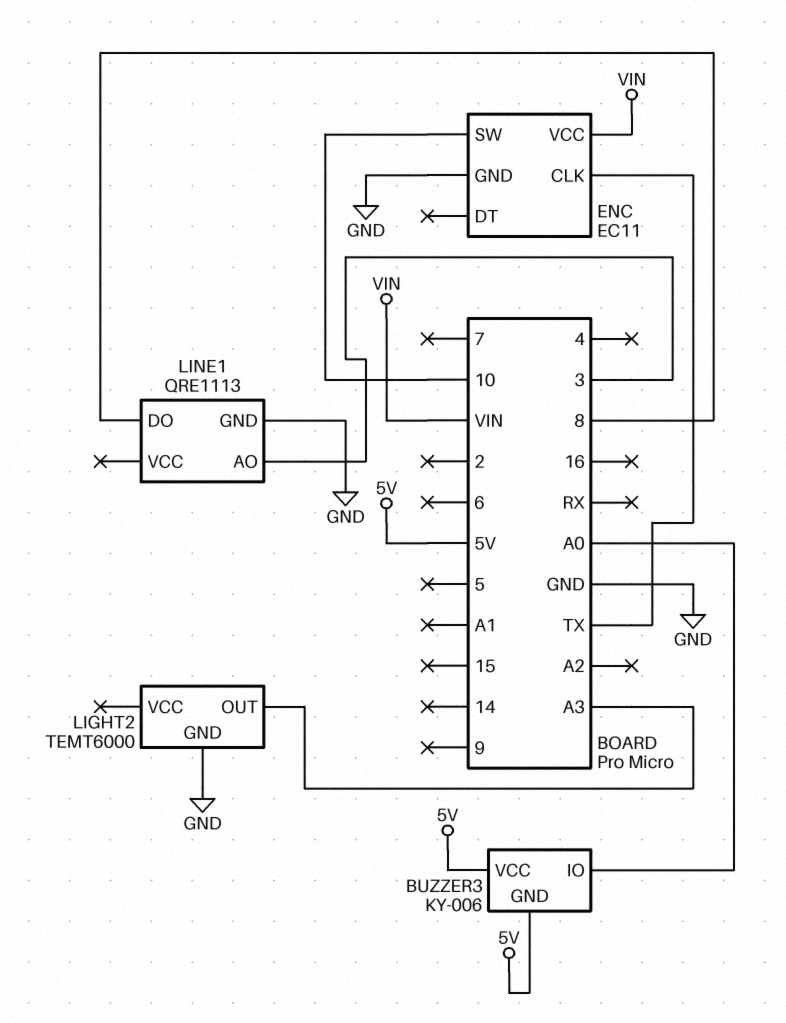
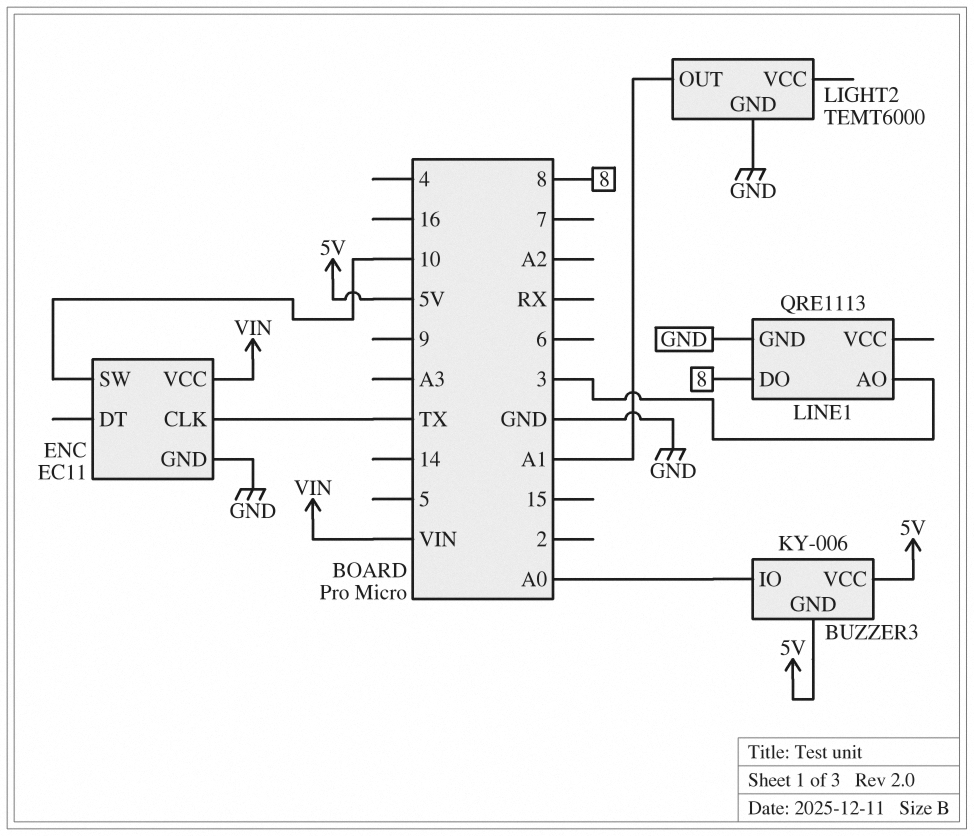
LIGHT2 pin OUT: A3 -> A1

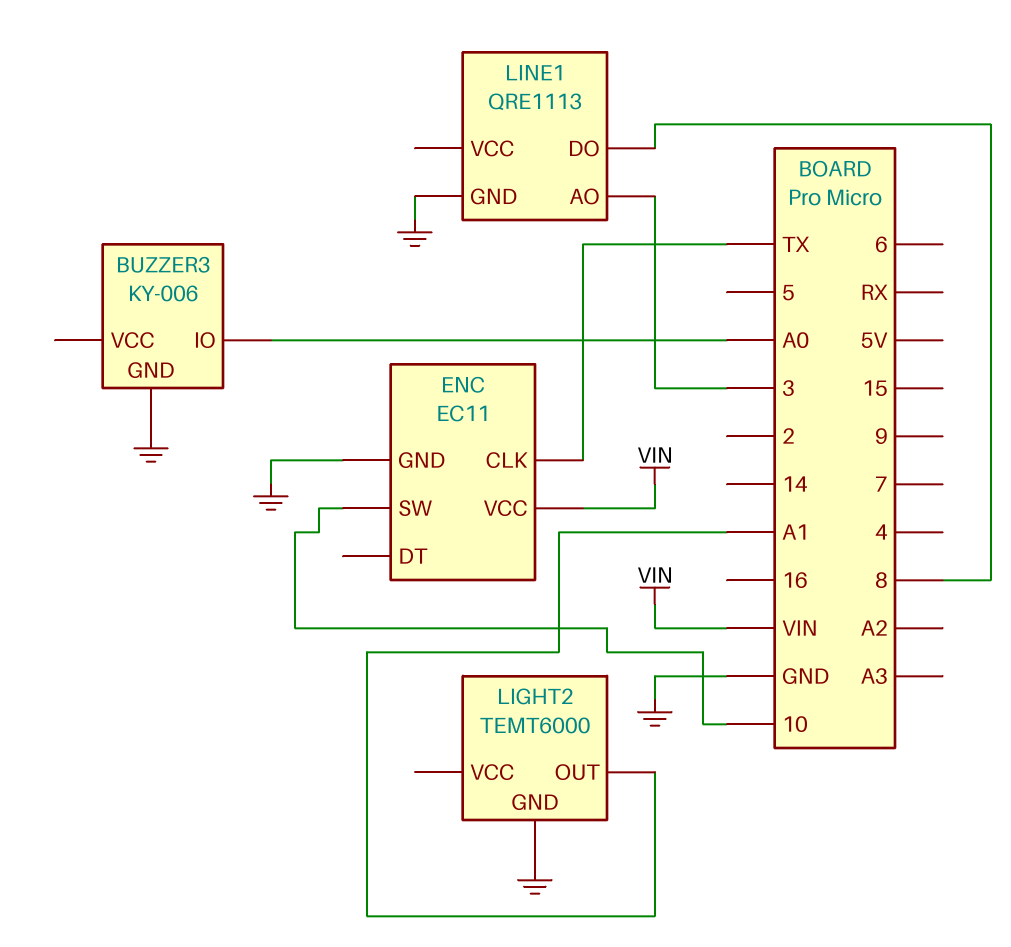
BUZZER3 pin GND: 5V -> GND
BUZZER3 pin VCC: 5V -> none

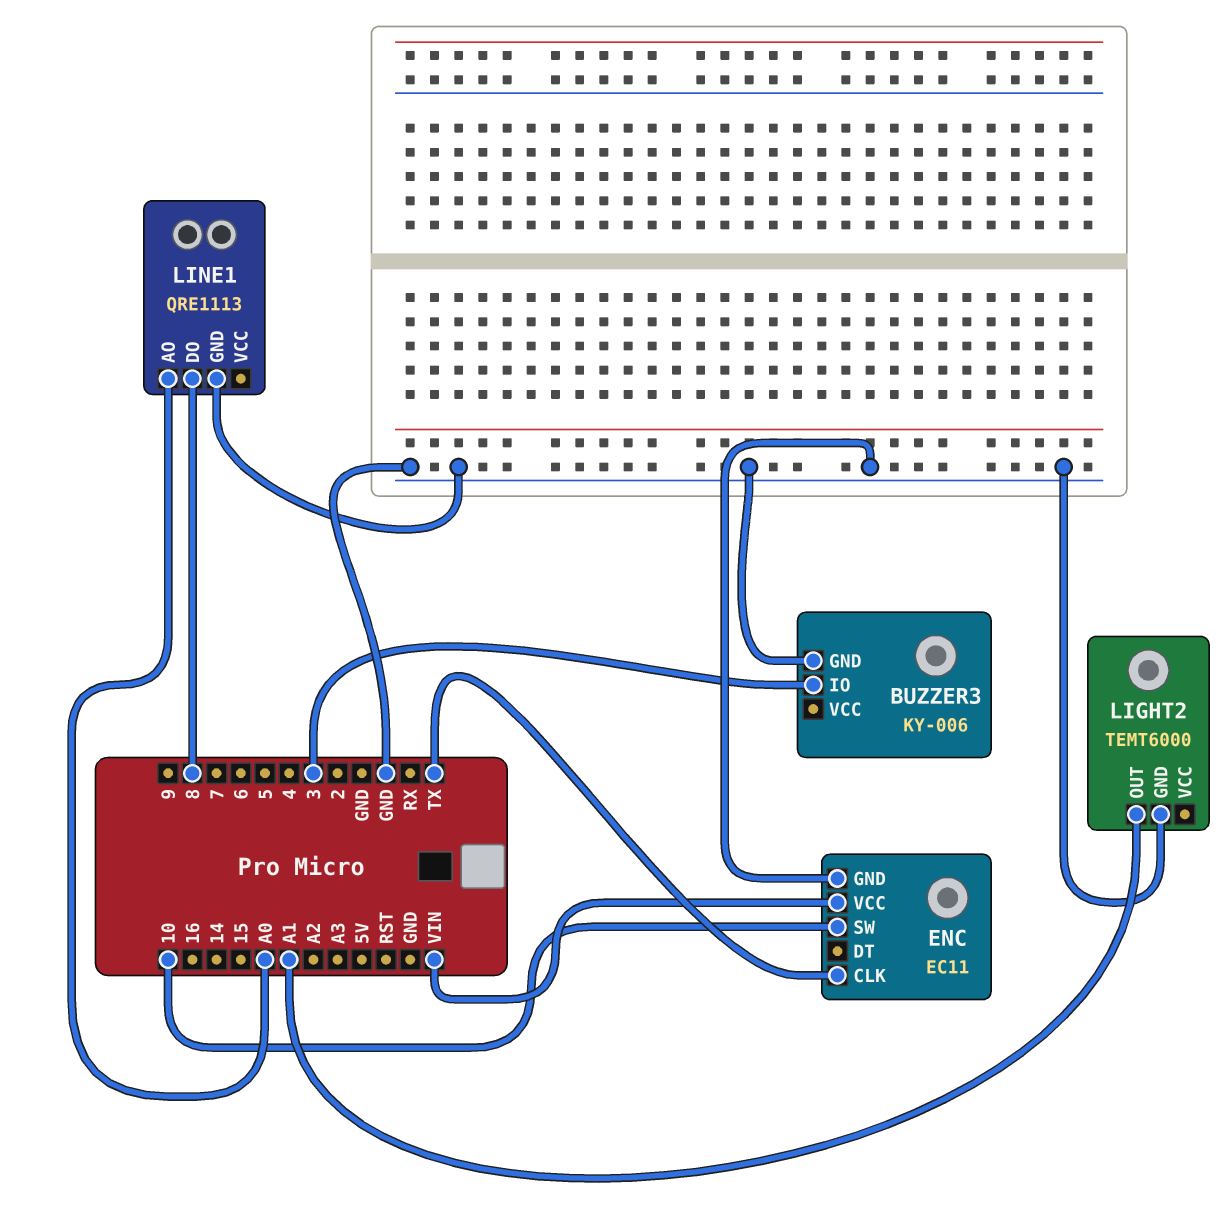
BUZZER3 pin IO: A0 -> 3
LINE1 pin AO: 3 -> A0

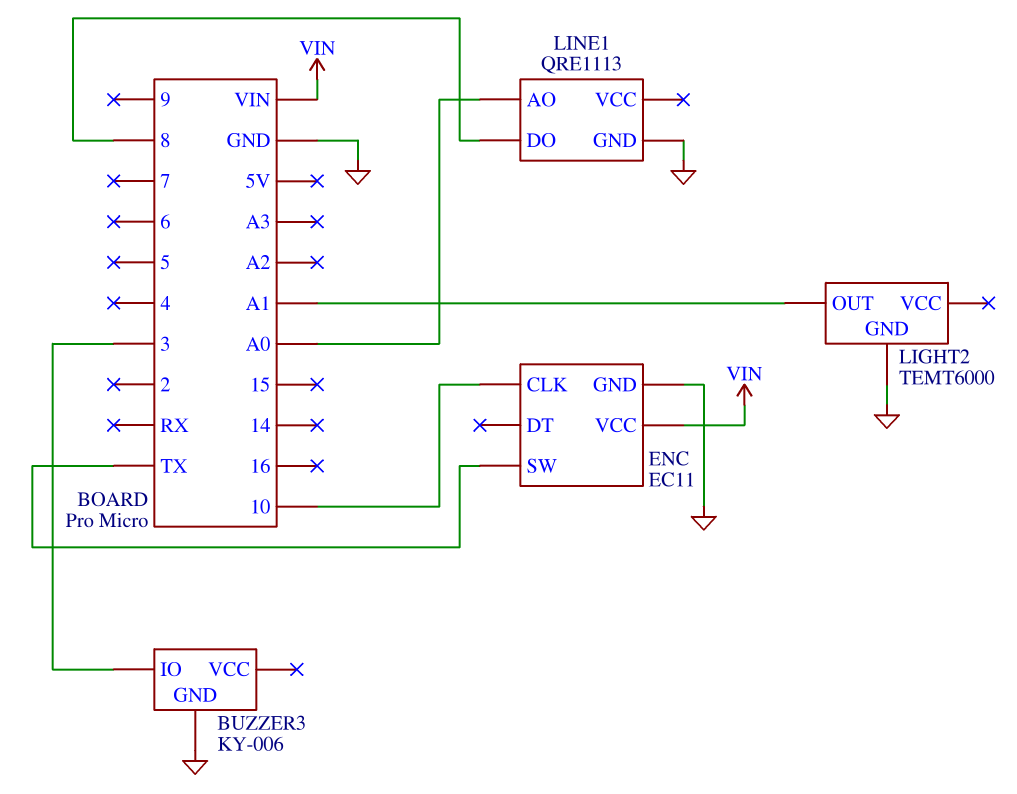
ENC pin CLK: TX -> 10
ENC pin SW: 10 -> TX

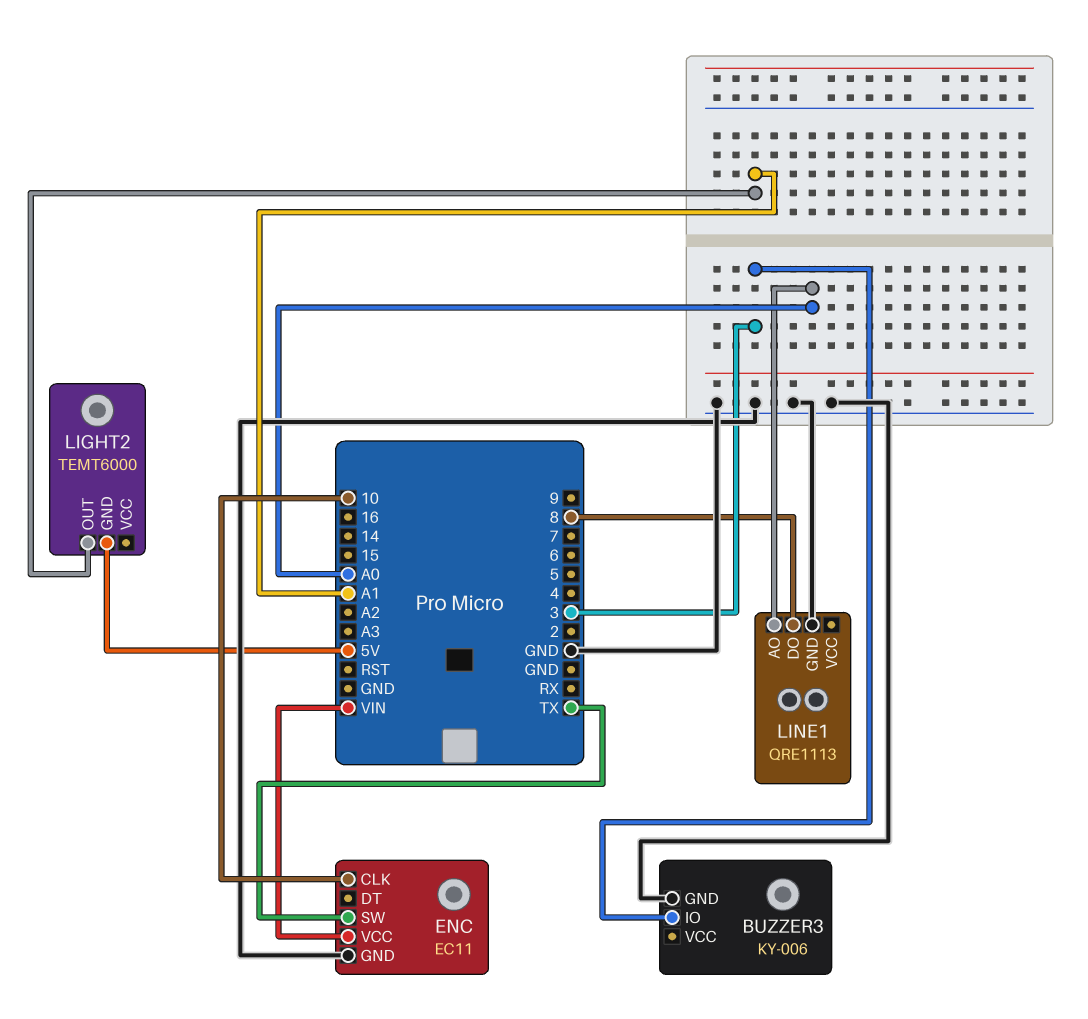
LIGHT2 pin GND: GND -> 5V

